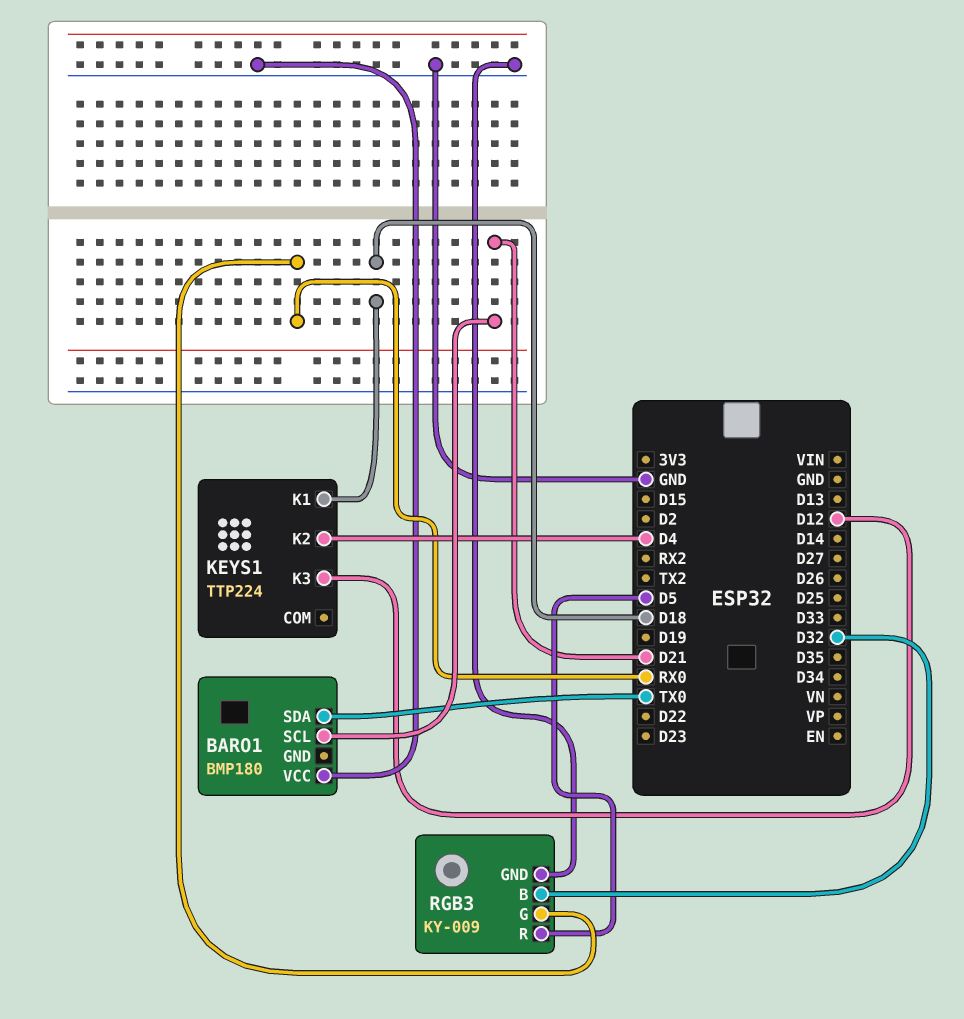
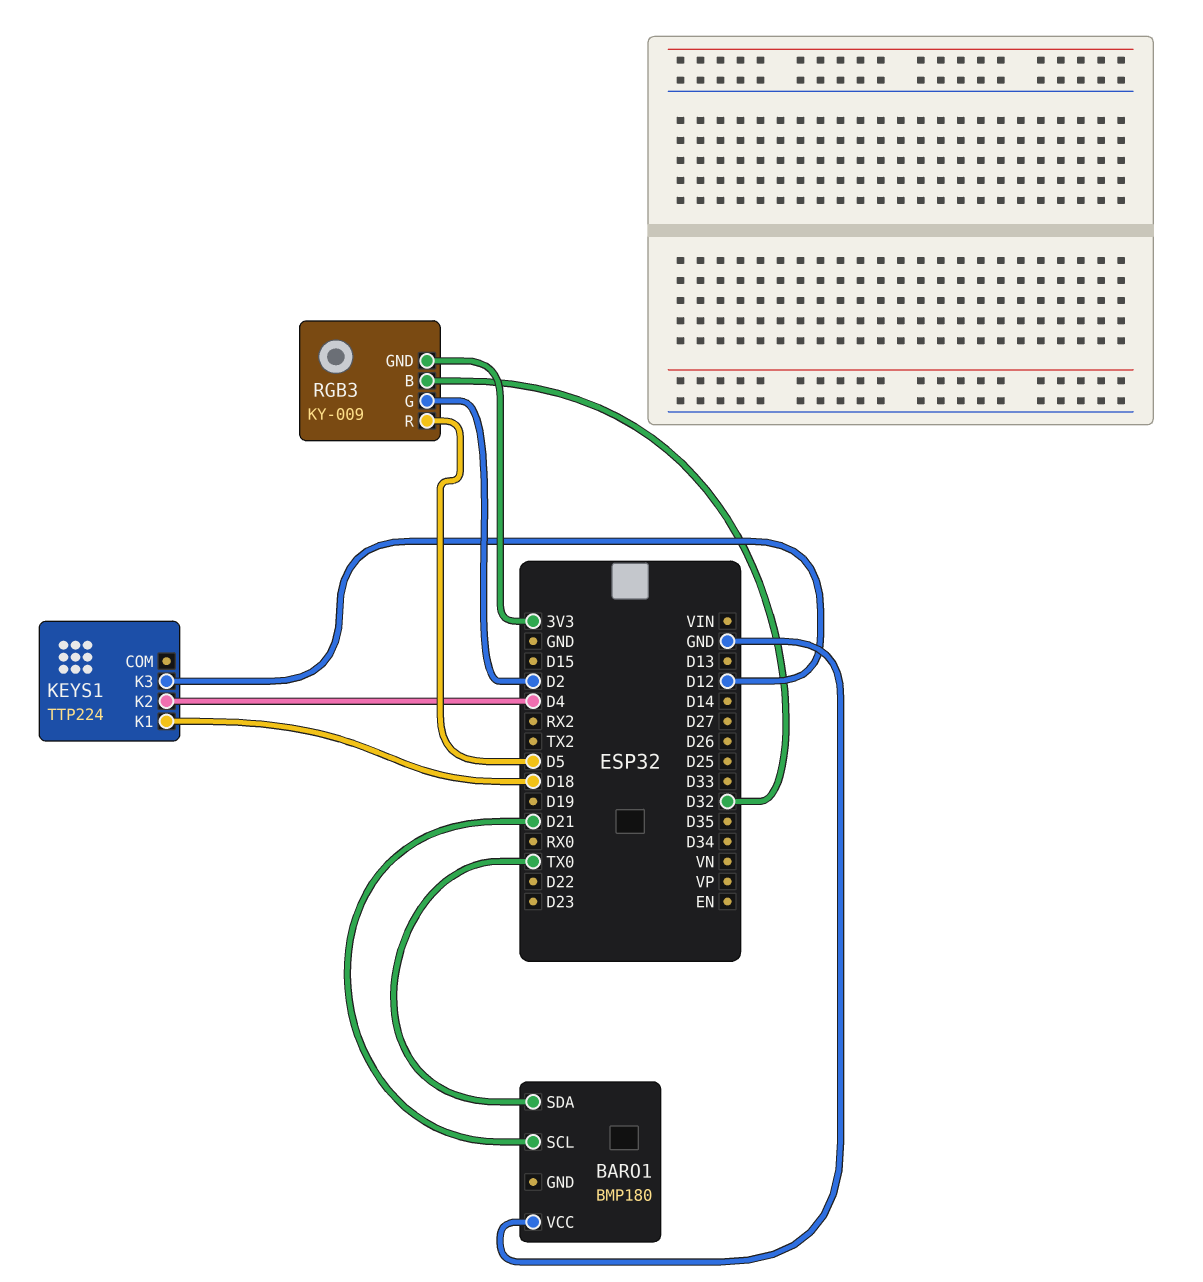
RGB3 pin G: RX0 -> D2
RGB3 pin GND: GND -> 3V3

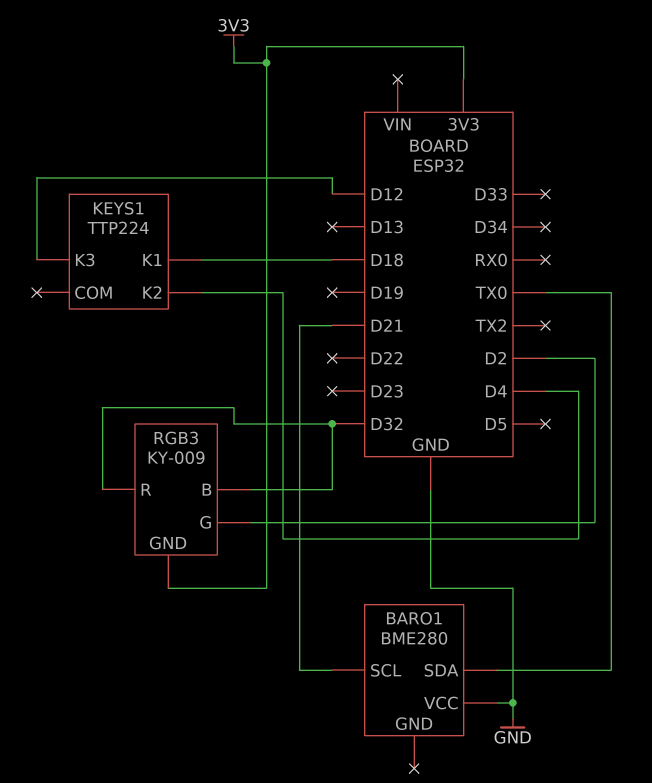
BARO1: BMP180 -> BME280
RGB3 pin R: D5 -> D32

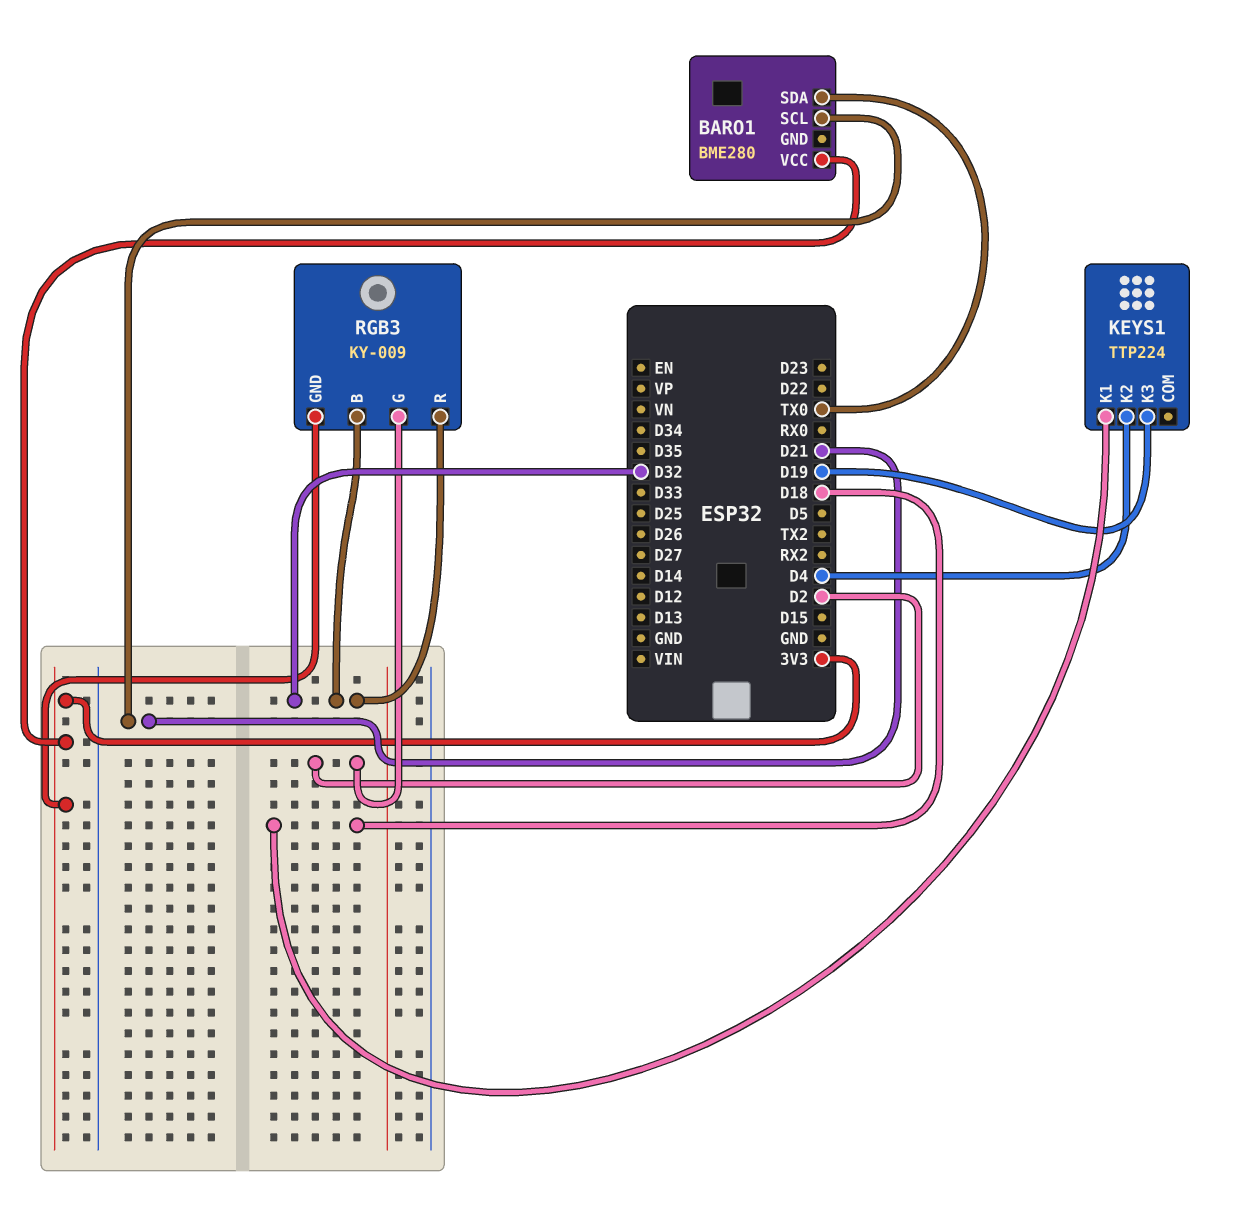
BARO1 pin VCC: GND -> 3V3
KEYS1 pin K3: D12 -> D19

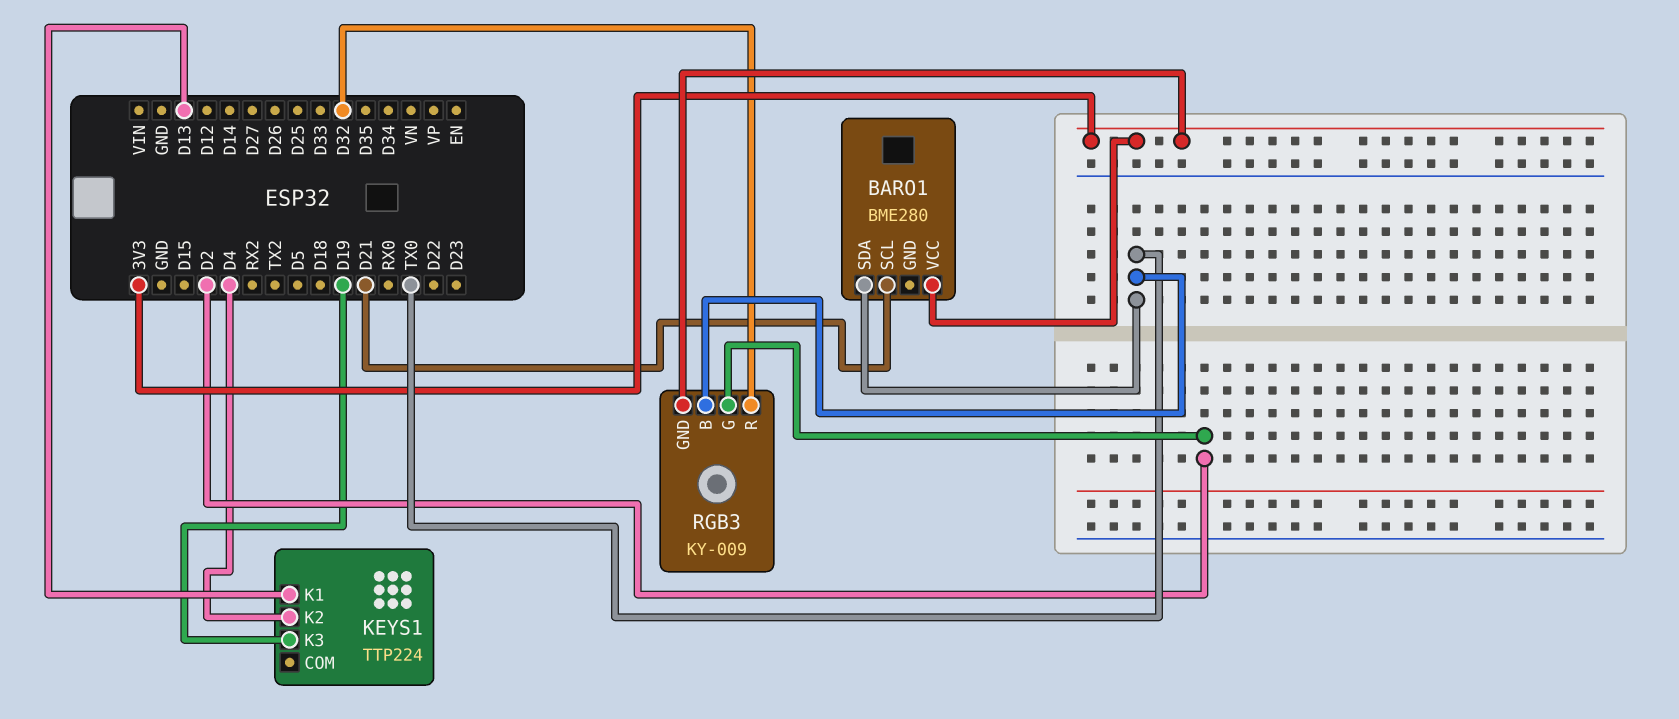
KEYS1 pin K1: D18 -> D13
RGB3 pin B: D32 -> TX0

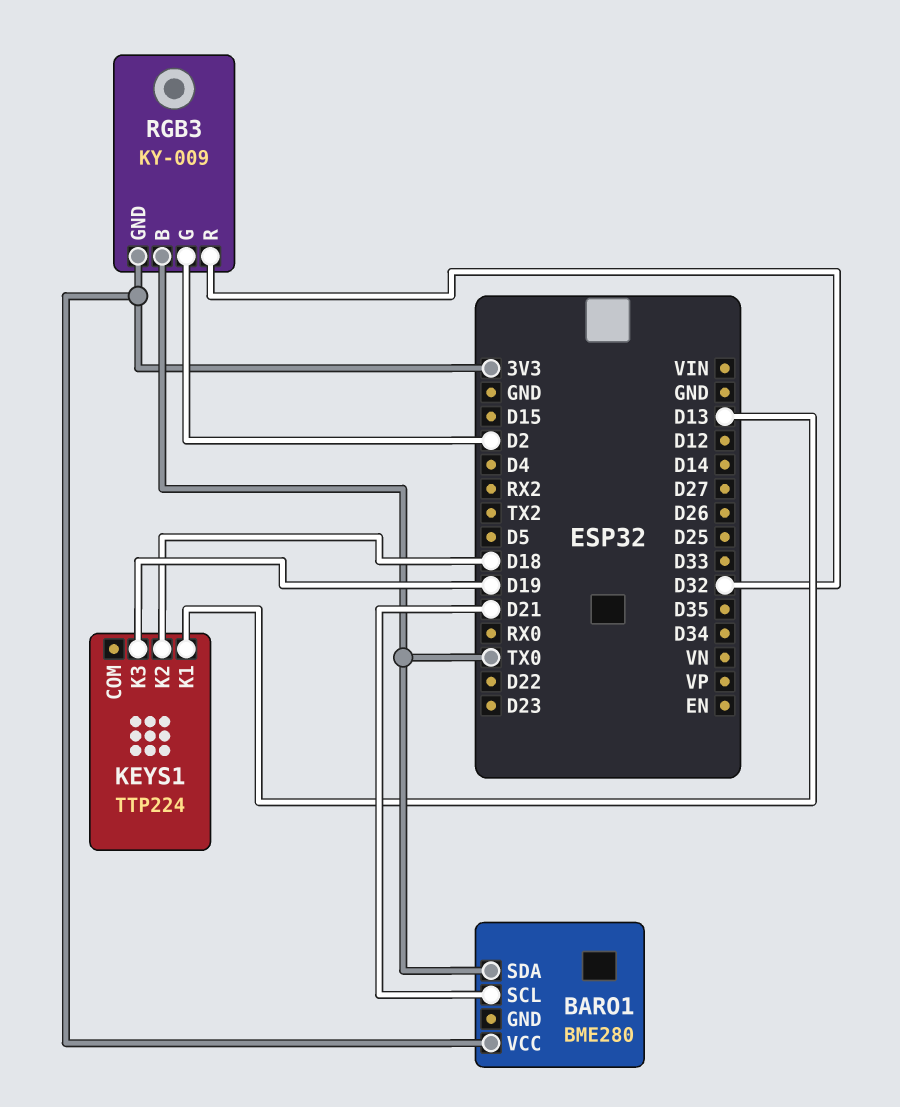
KEYS1 pin K2: D4 -> D18

